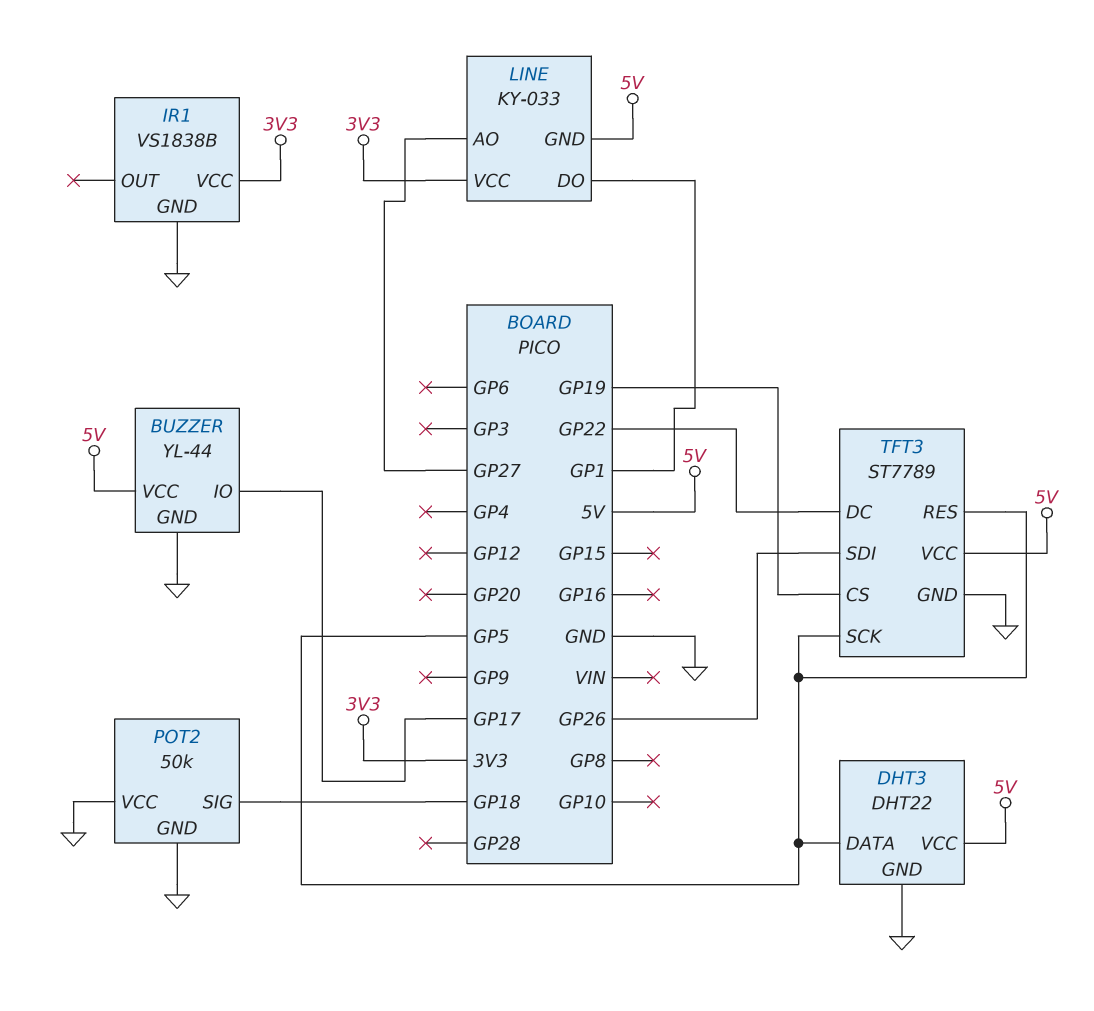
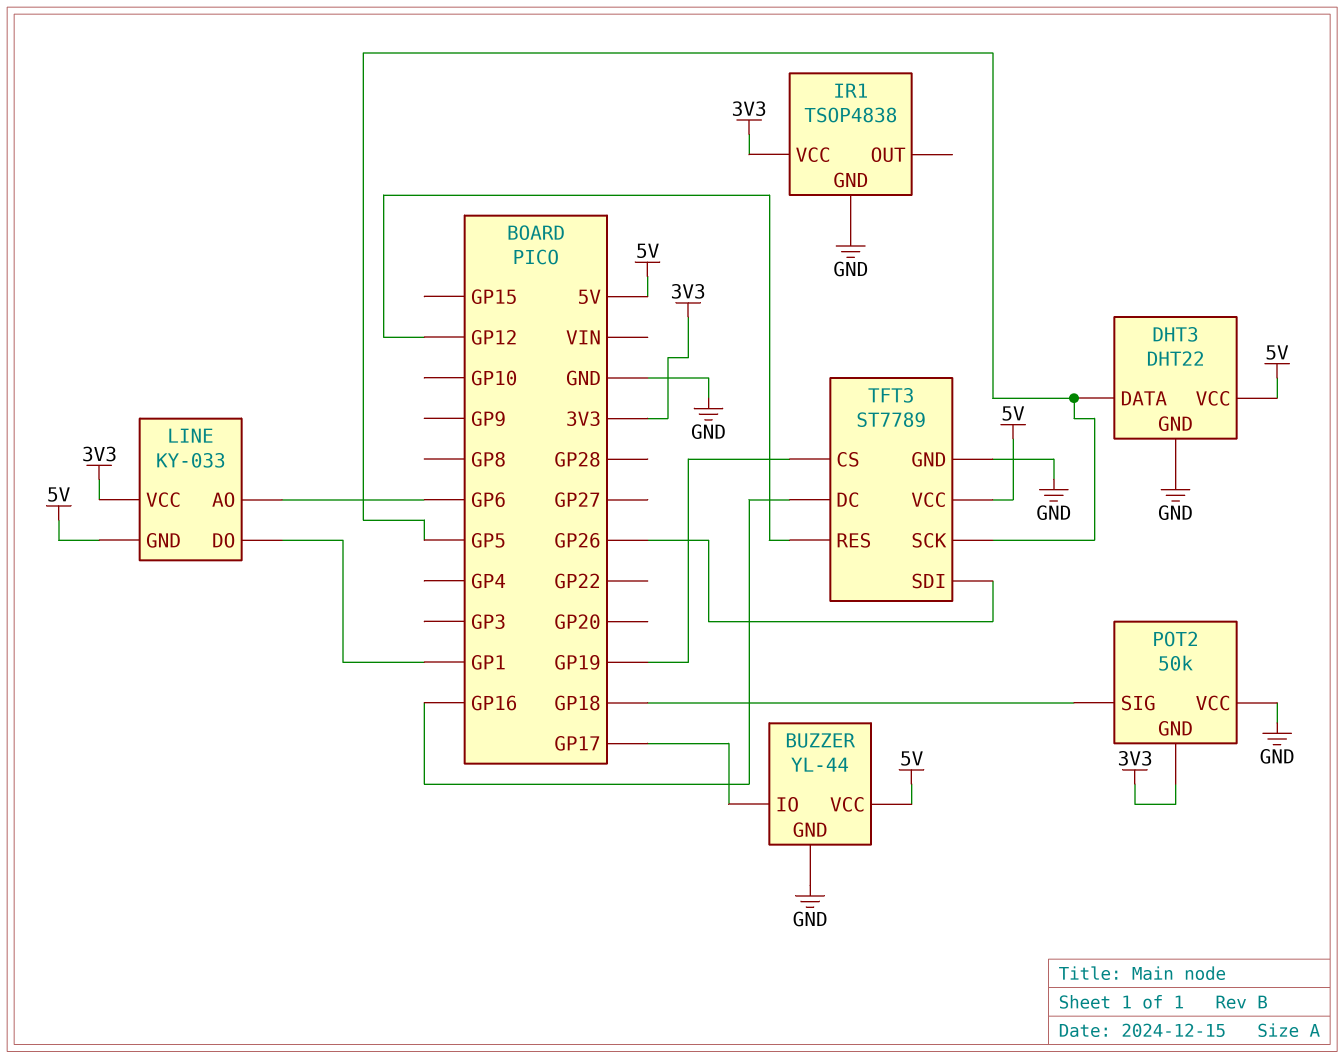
IR1: VS1838B -> TSOP4838
LINE pin AO: GP27 -> GP6
POT2 pin GND: GND -> 3V3
TFT3 pin DC: GP22 -> GP16
TFT3 pin RES: GP5 -> GP12

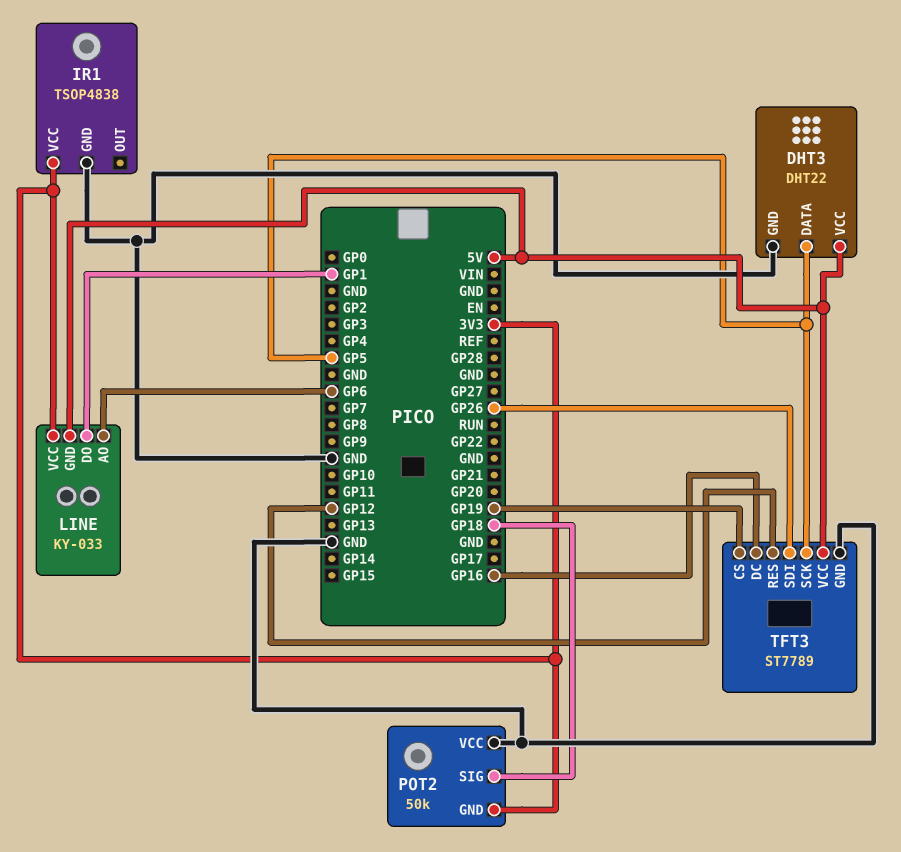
BUZZER: YL-44 -> none
BUZZER pin GND: GND -> none
BUZZER pin IO: GP17 -> none
BUZZER pin VCC: 5V -> none

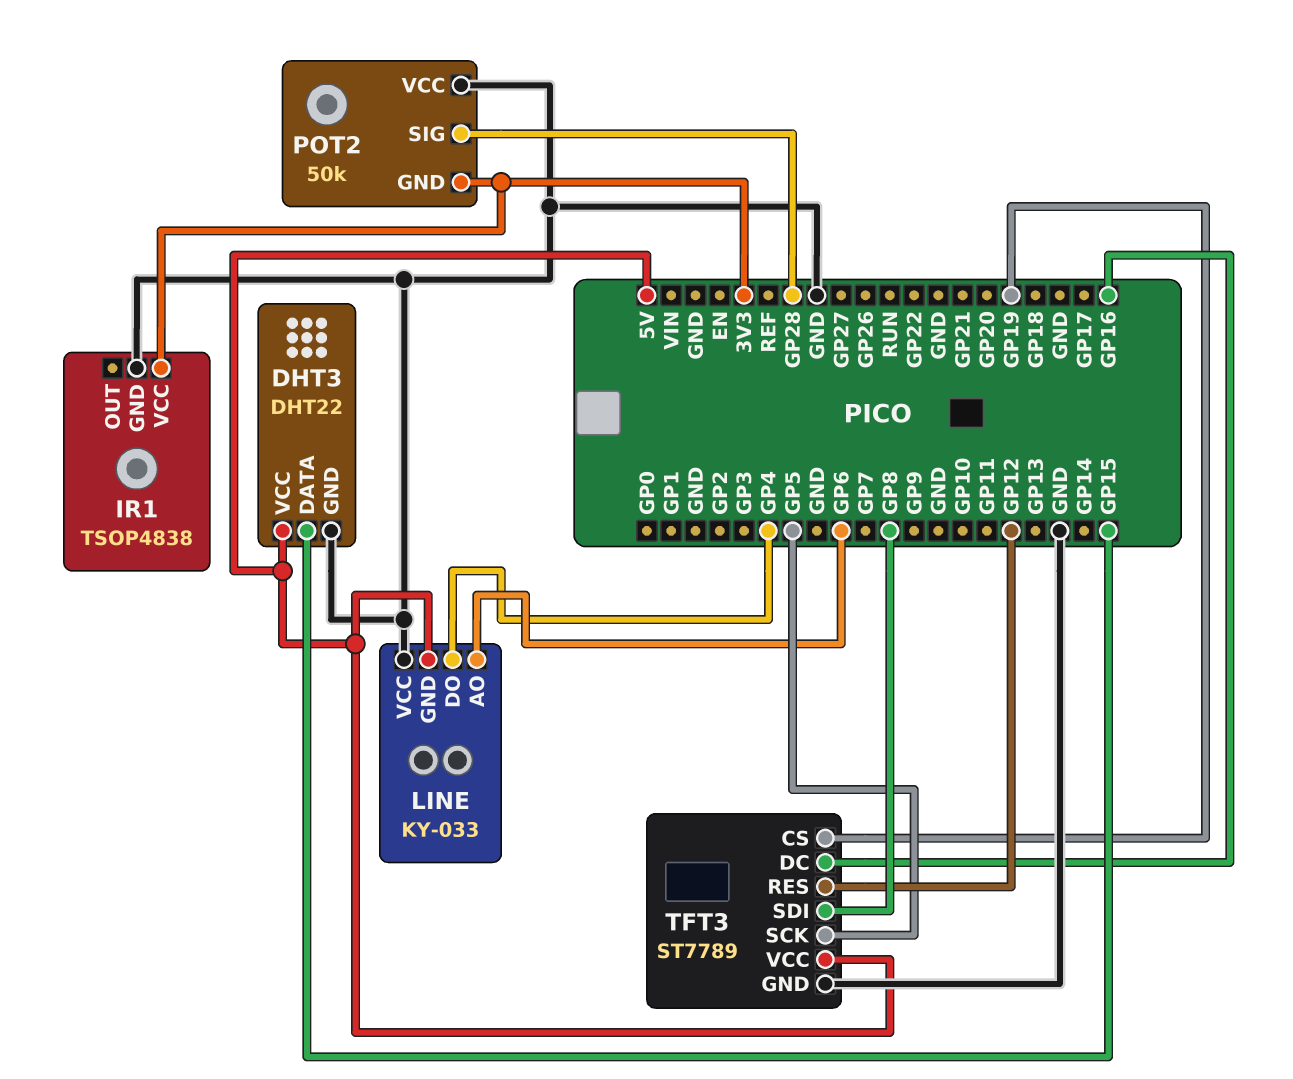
DHT3 pin DATA: GP5 -> GP15
LINE pin DO: GP1 -> GP4
LINE pin VCC: 3V3 -> GND
POT2 pin SIG: GP18 -> GP28
TFT3 pin SDI: GP26 -> GP8

